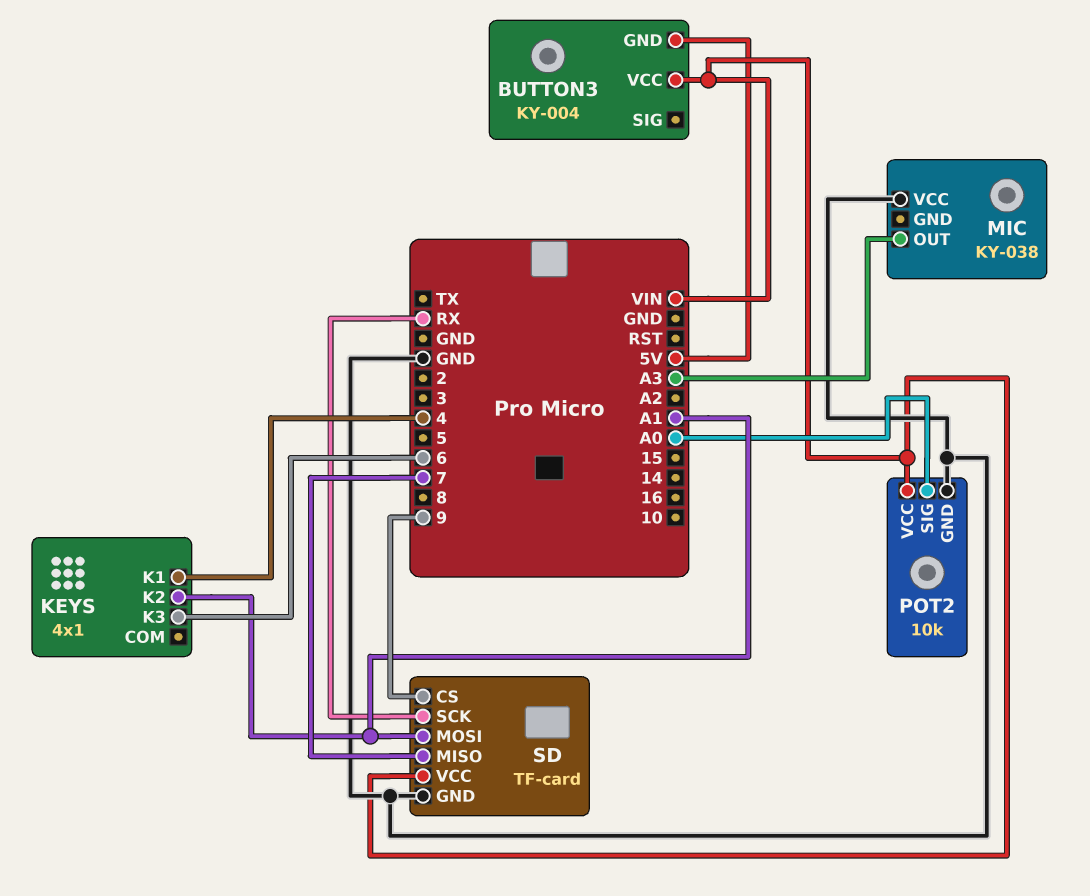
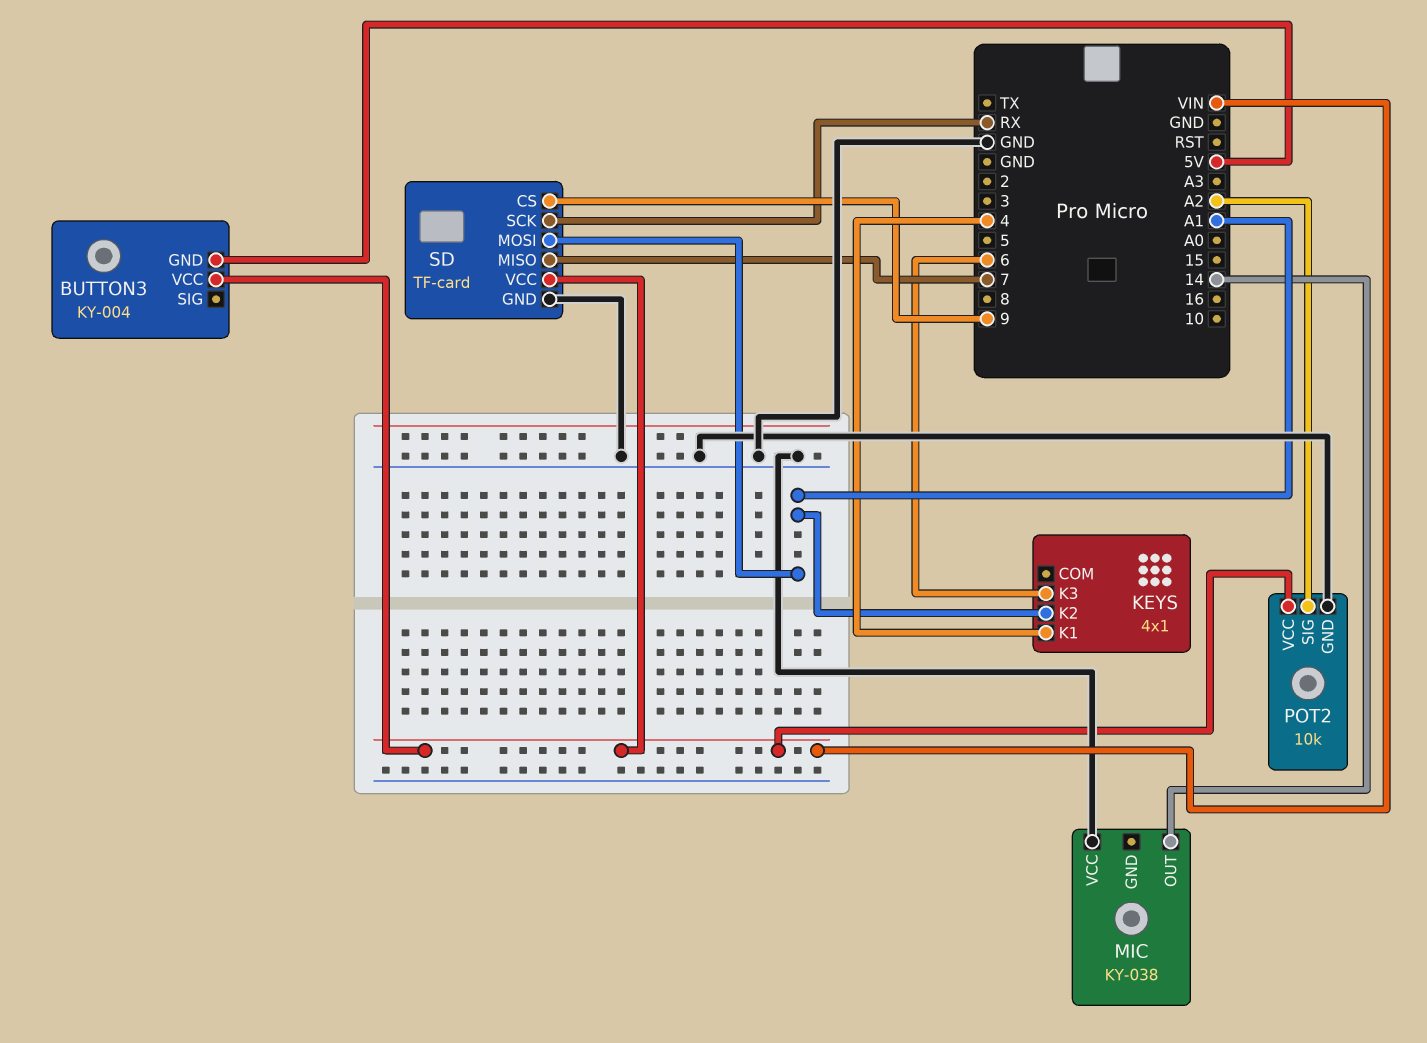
MIC pin OUT: A3 -> 14
POT2 pin SIG: A0 -> A2

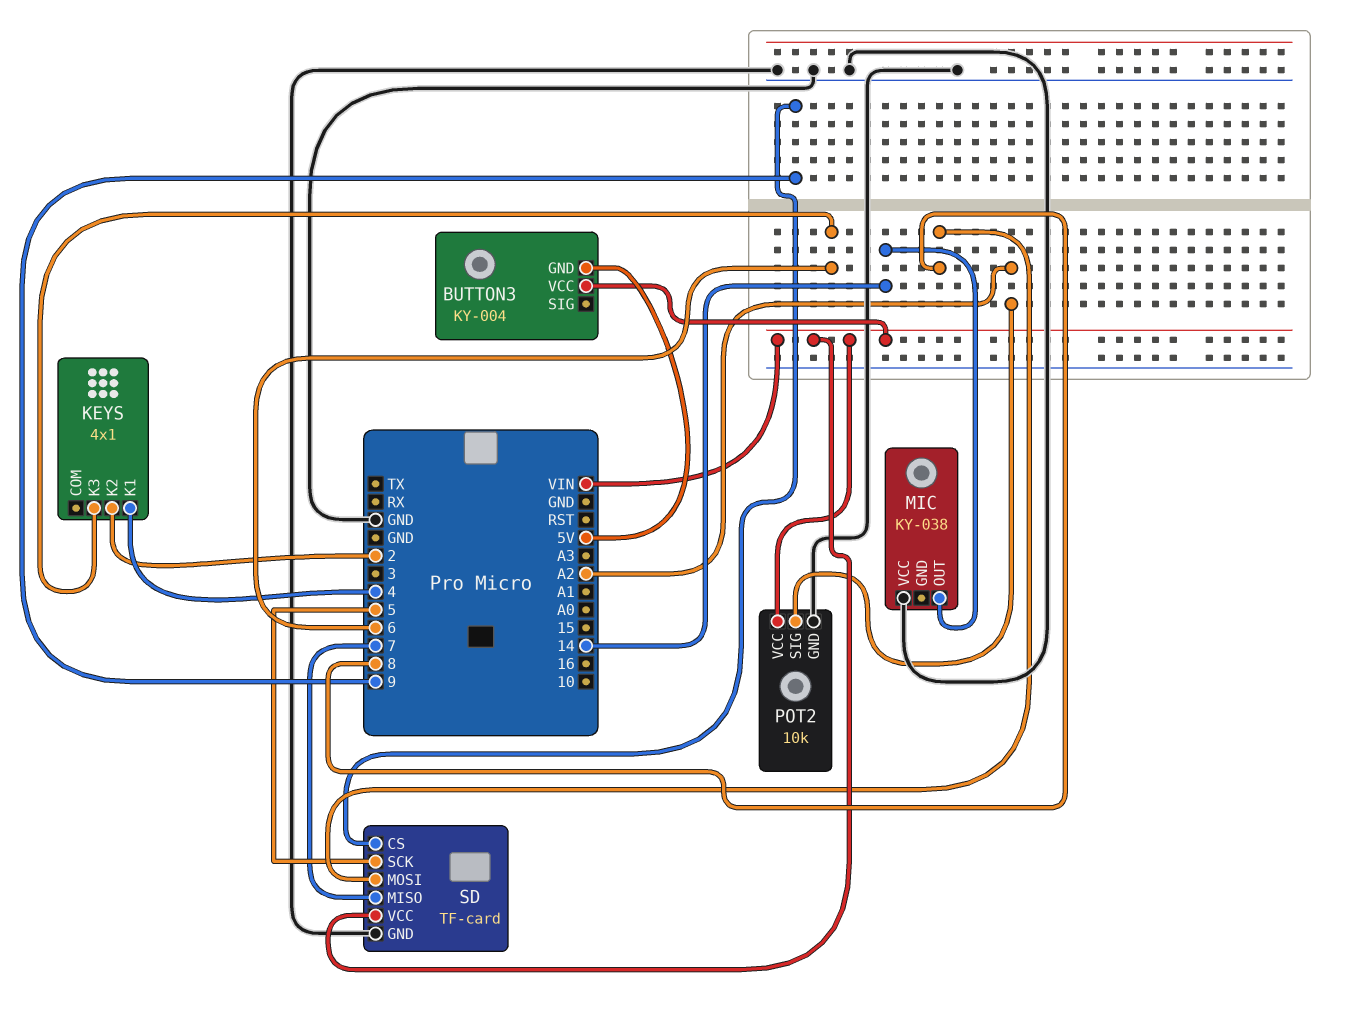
KEYS pin K2: A1 -> 2
SD pin MOSI: A1 -> 8
SD pin SCK: RX -> 5

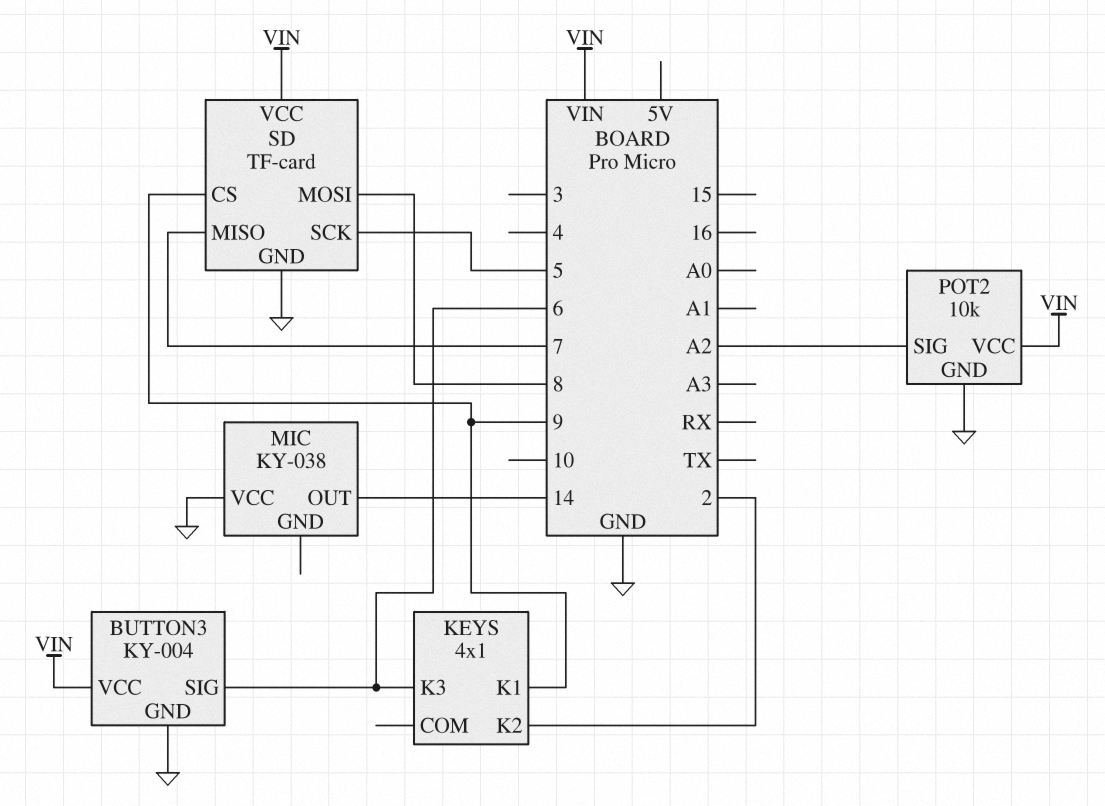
BUTTON3 pin GND: 5V -> GND
BUTTON3 pin SIG: none -> 6
KEYS pin K1: 4 -> 9

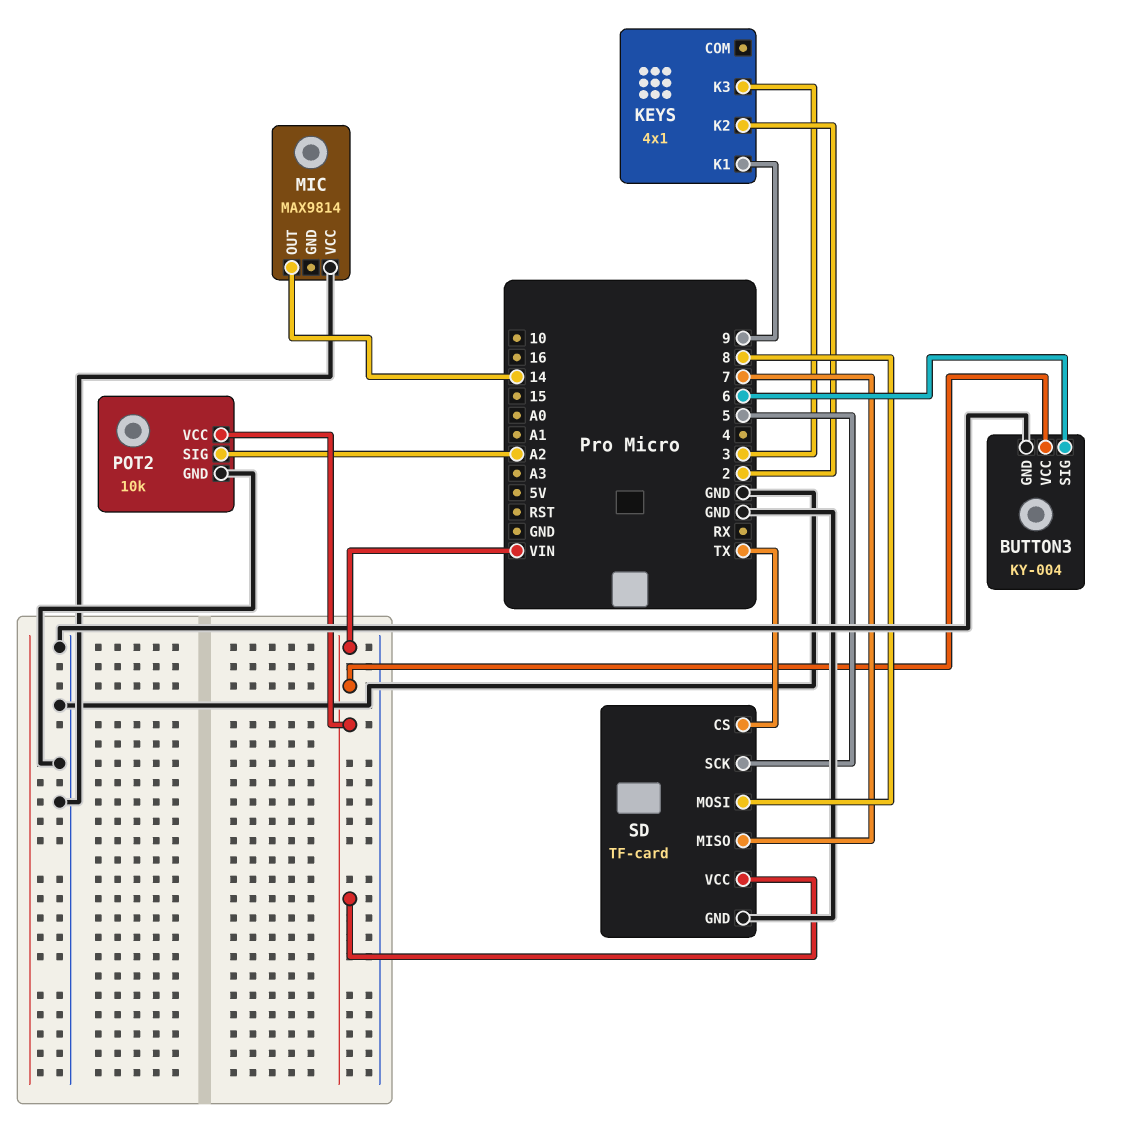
KEYS pin K3: 6 -> 3
MIC: KY-038 -> MAX9814
SD pin CS: 9 -> TX

